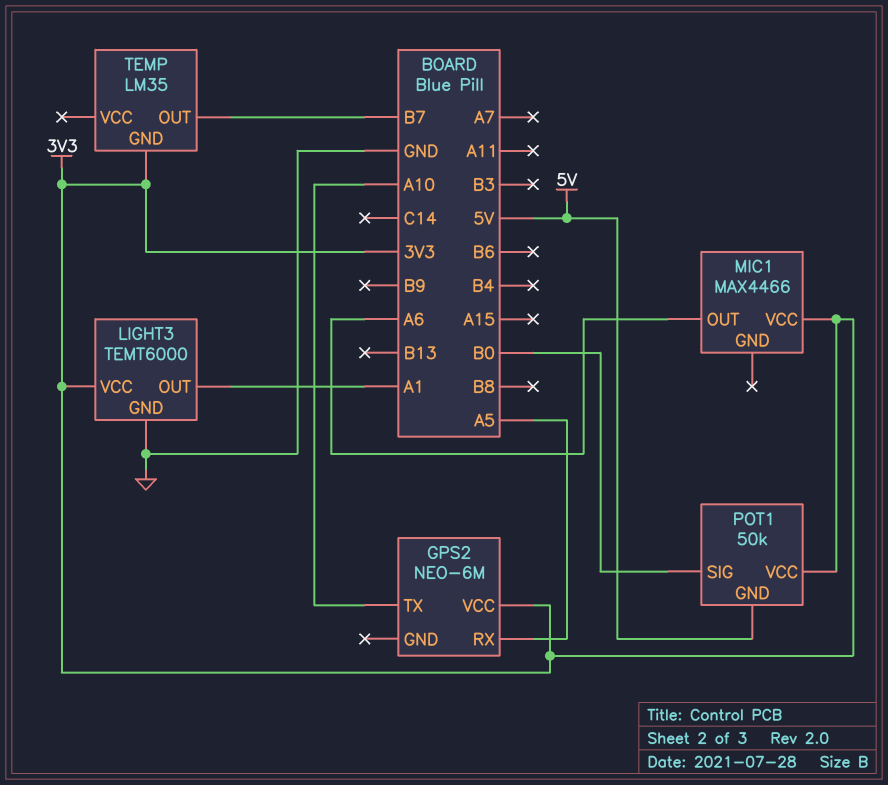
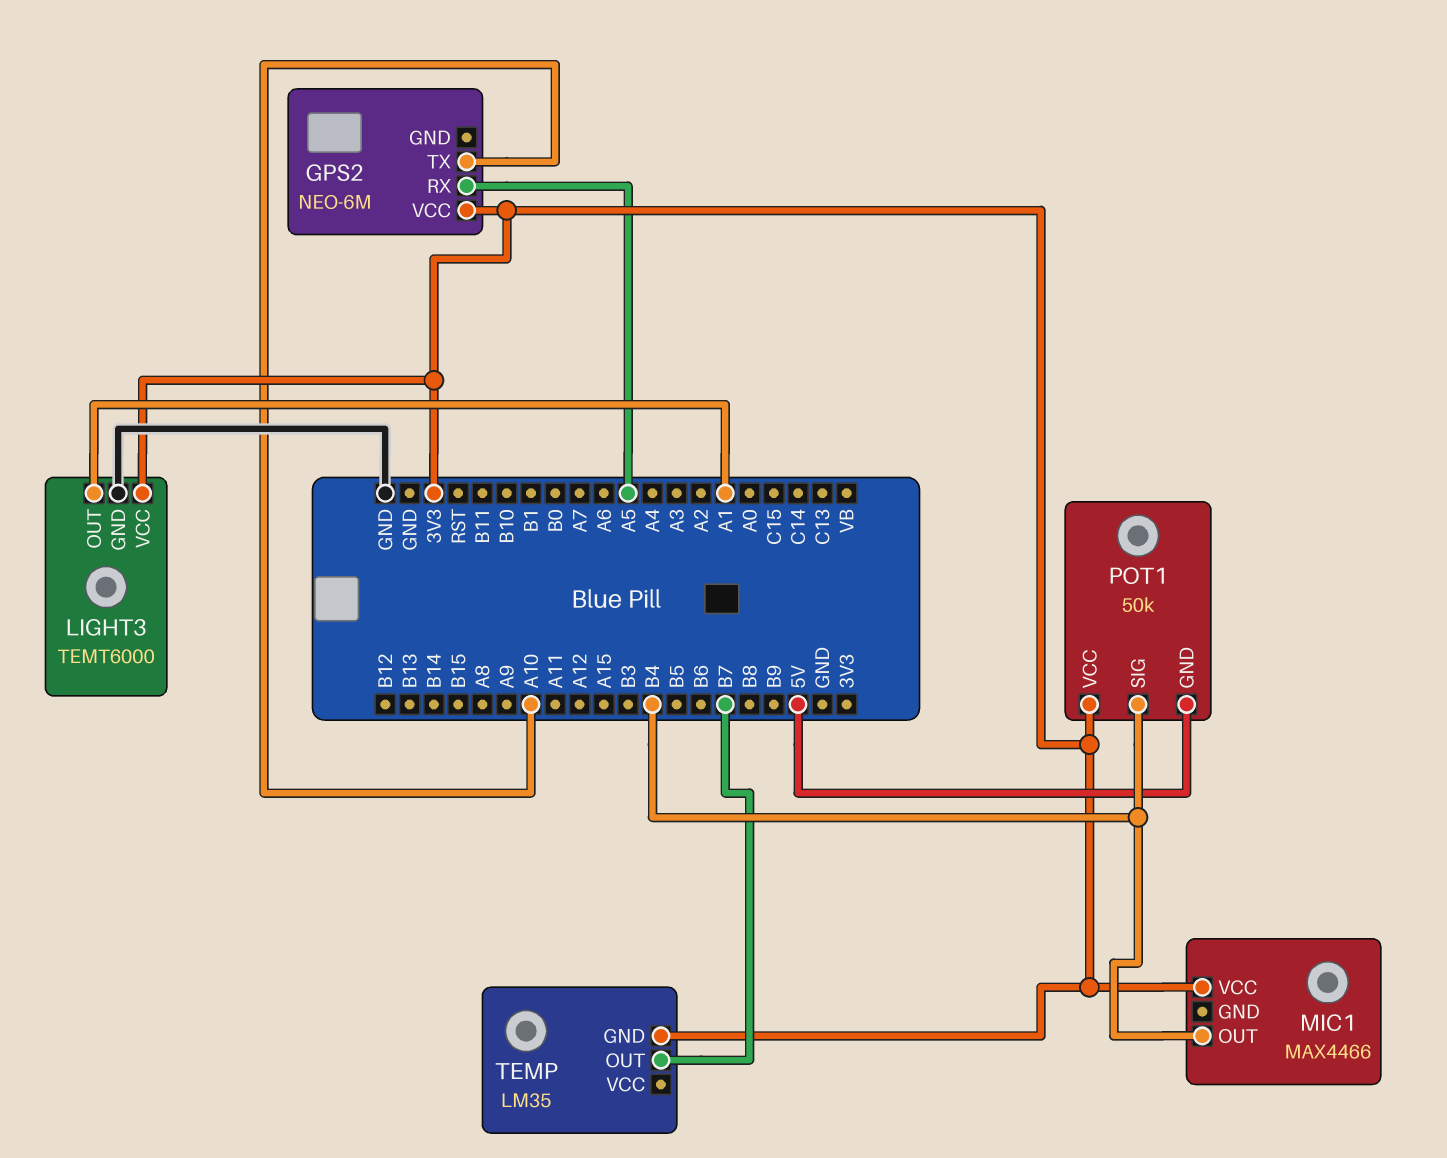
MIC1 pin OUT: A6 -> B4
POT1 pin SIG: B0 -> B4

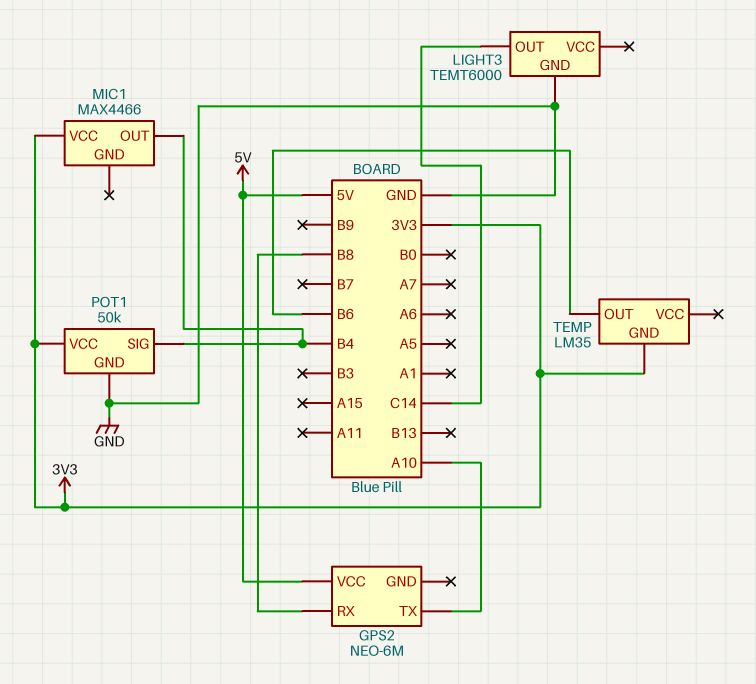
GPS2 pin RX: A5 -> B8
GPS2 pin VCC: 3V3 -> 5V
LIGHT3 pin OUT: A1 -> C14
LIGHT3 pin VCC: 3V3 -> none
POT1 pin GND: 5V -> GND
TEMP pin OUT: B7 -> B6

